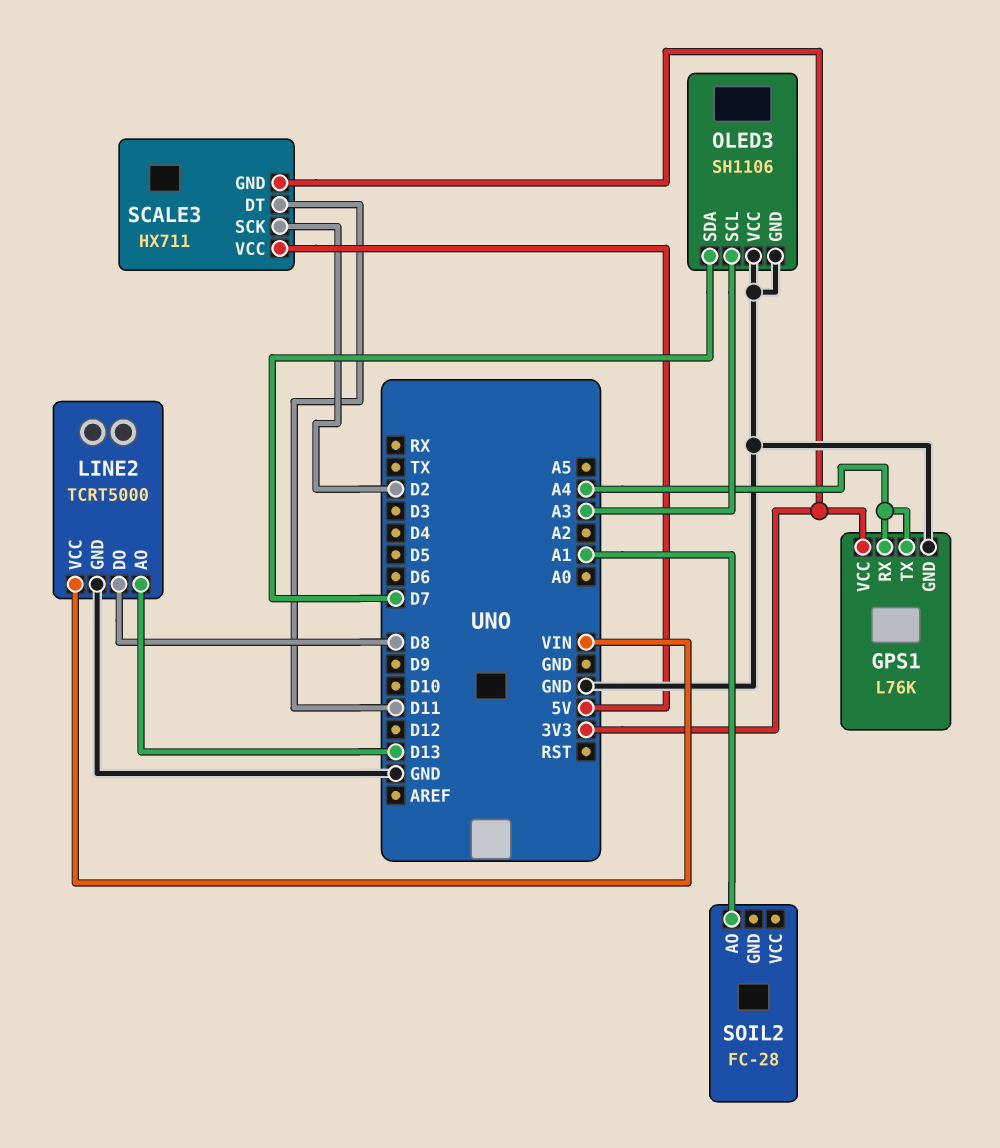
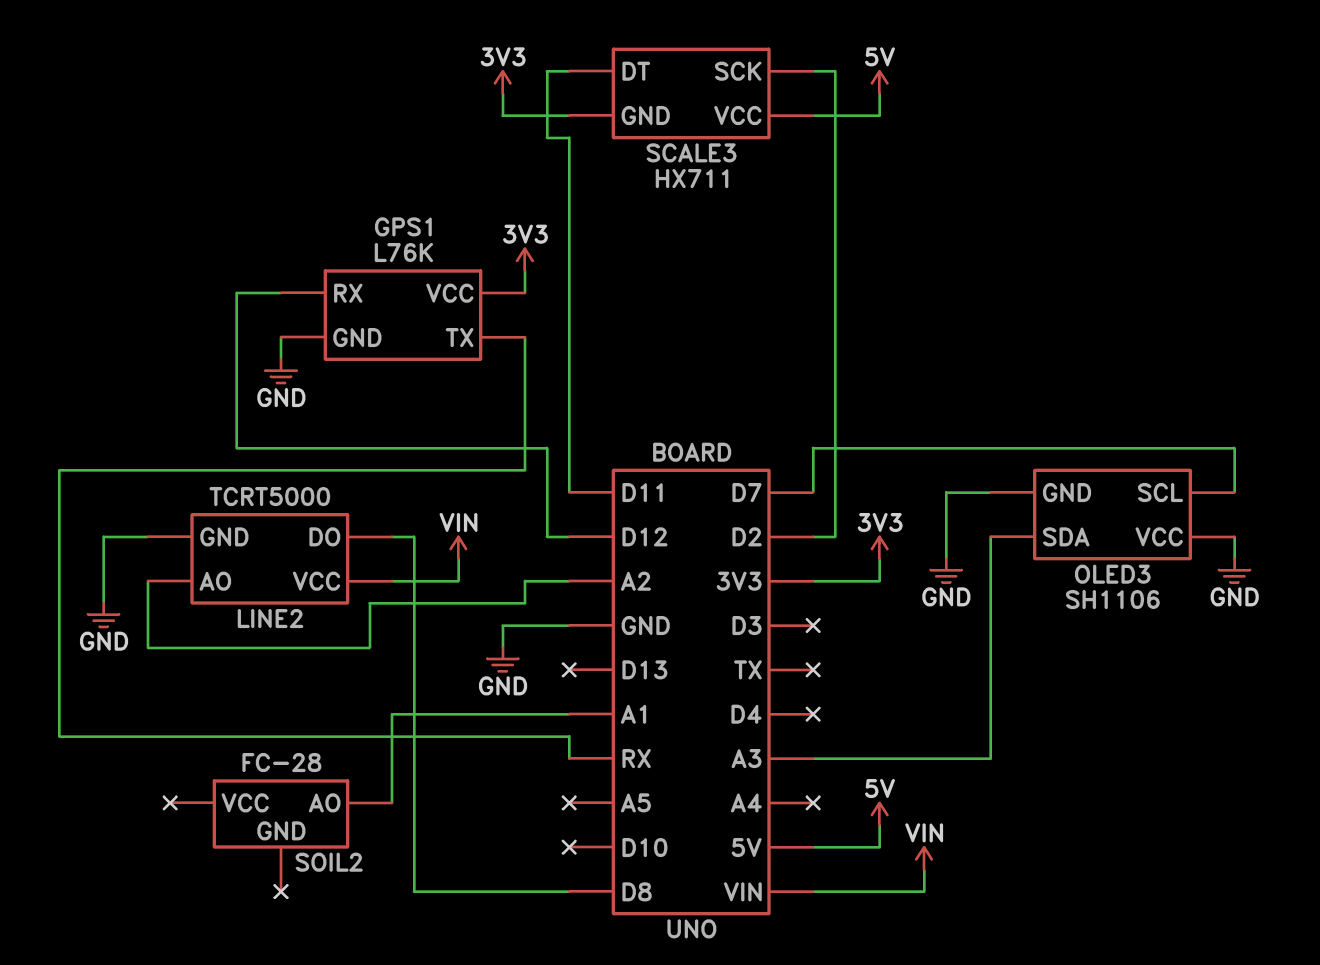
GPS1 pin RX: A4 -> D12
GPS1 pin TX: A4 -> RX
LINE2 pin AO: D13 -> A2
OLED3 pin SCL: A3 -> D7
OLED3 pin SDA: D7 -> A3

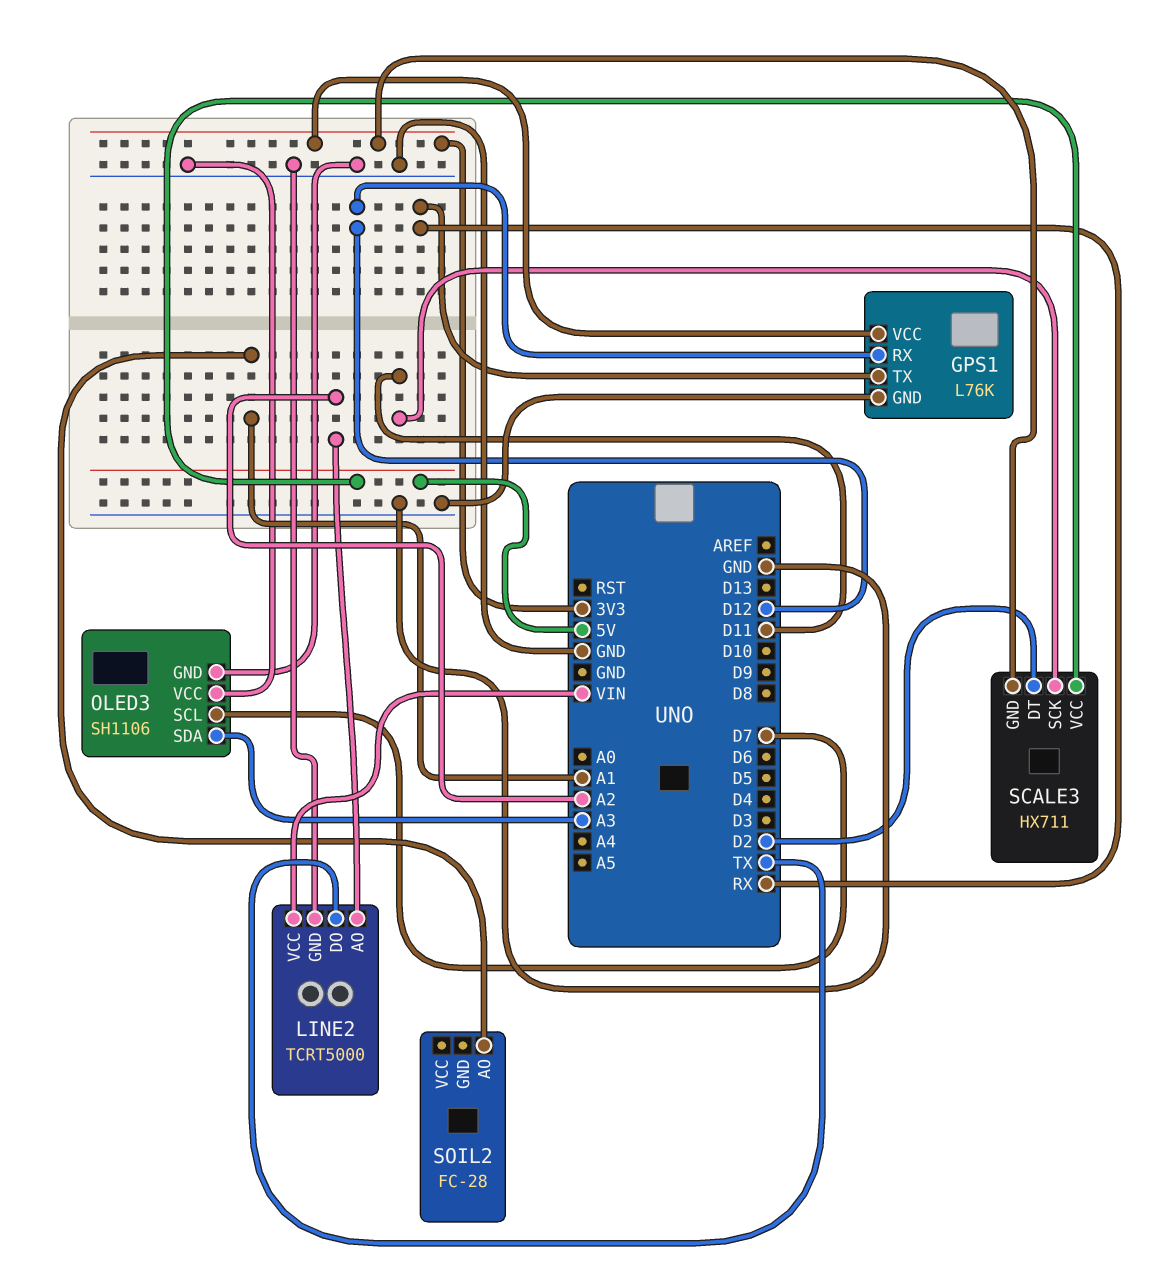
LINE2 pin DO: D8 -> TX
SCALE3 pin DT: D11 -> D2
SCALE3 pin SCK: D2 -> D11

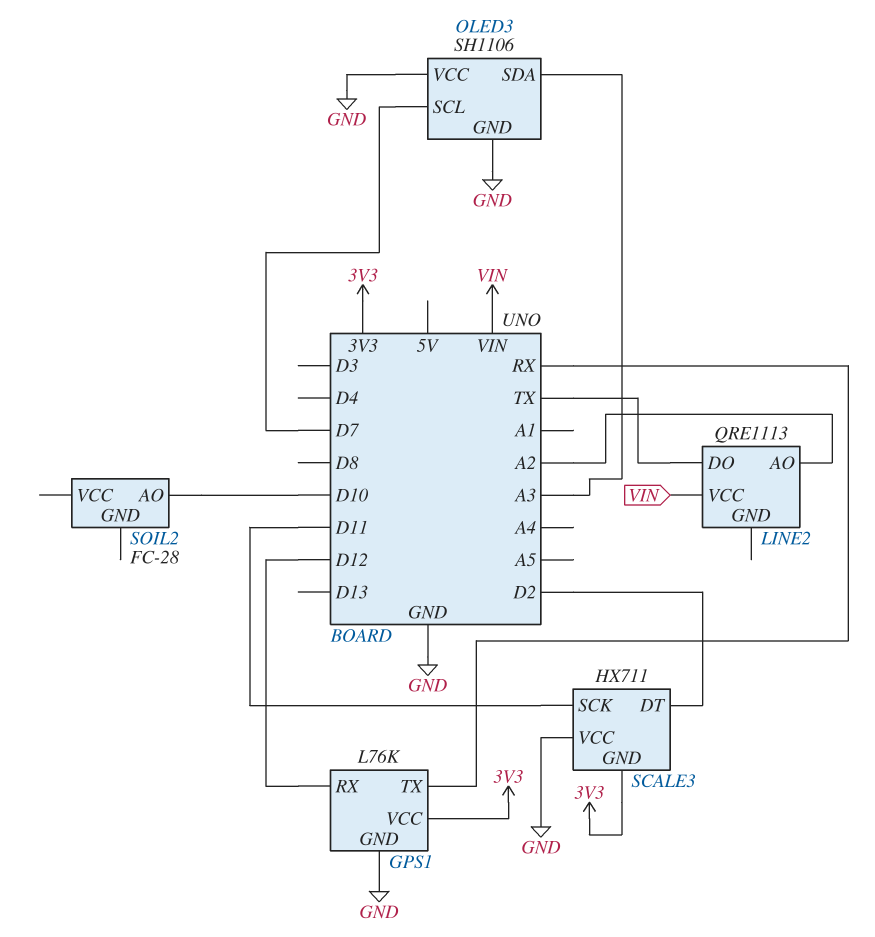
LINE2: TCRT5000 -> QRE1113
LINE2 pin GND: GND -> none
SCALE3 pin VCC: 5V -> GND
SOIL2 pin AO: A1 -> D10

